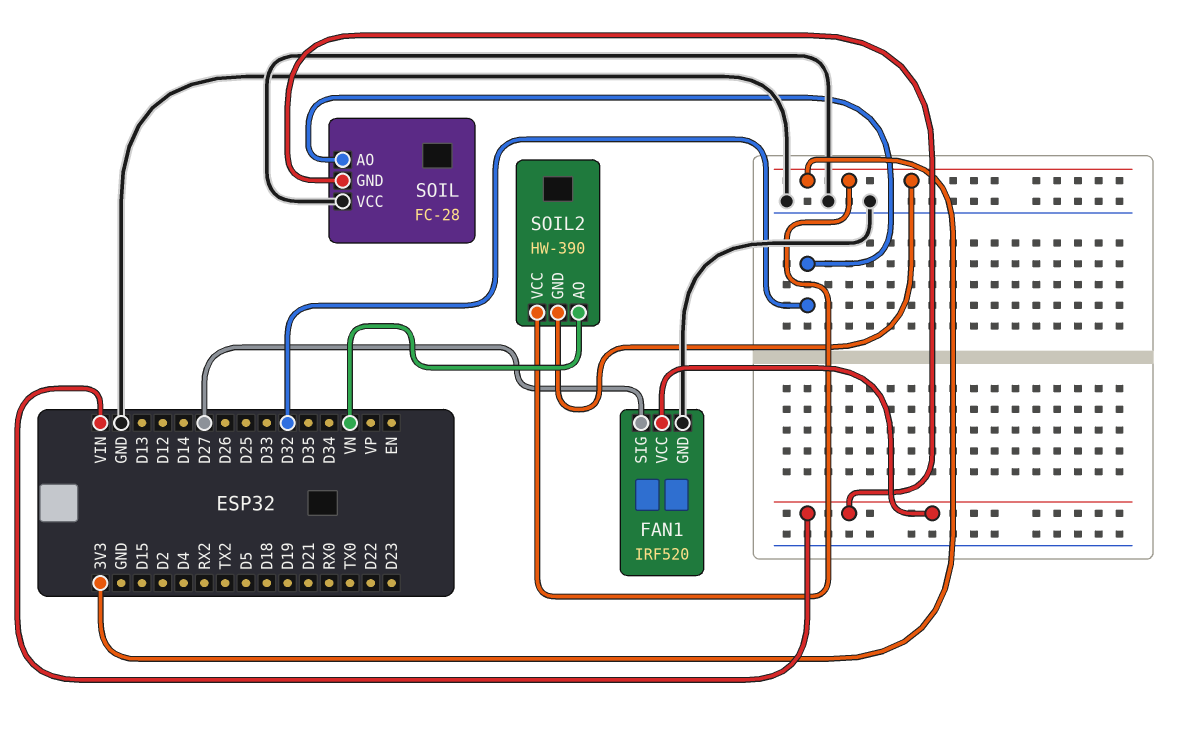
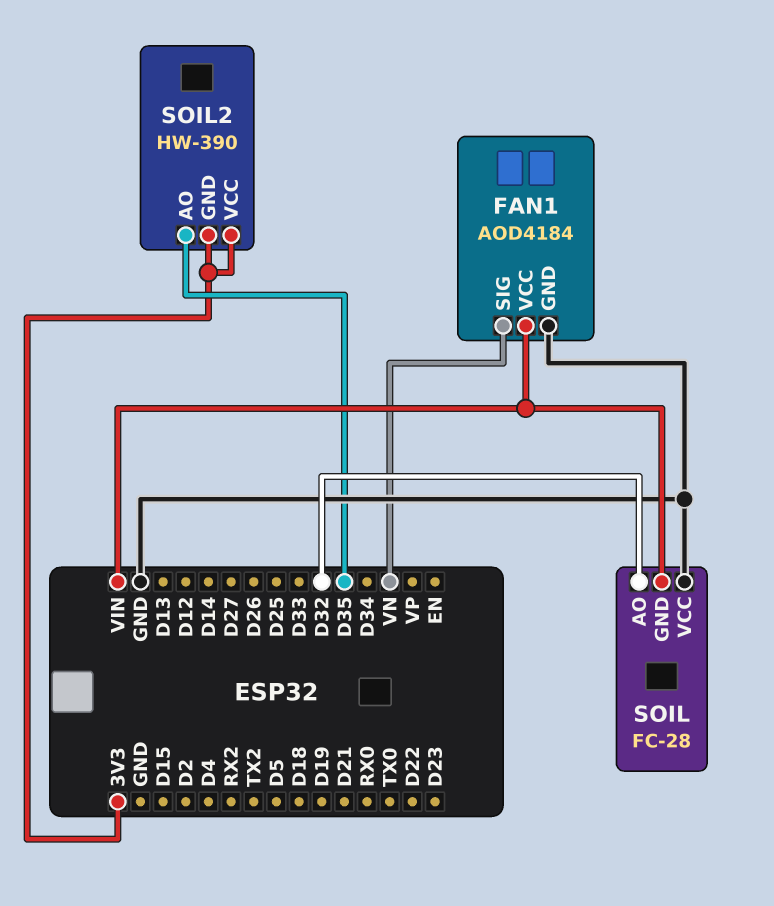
FAN1: IRF520 -> AOD4184
FAN1 pin SIG: D27 -> VN
SOIL2 pin AO: VN -> D35

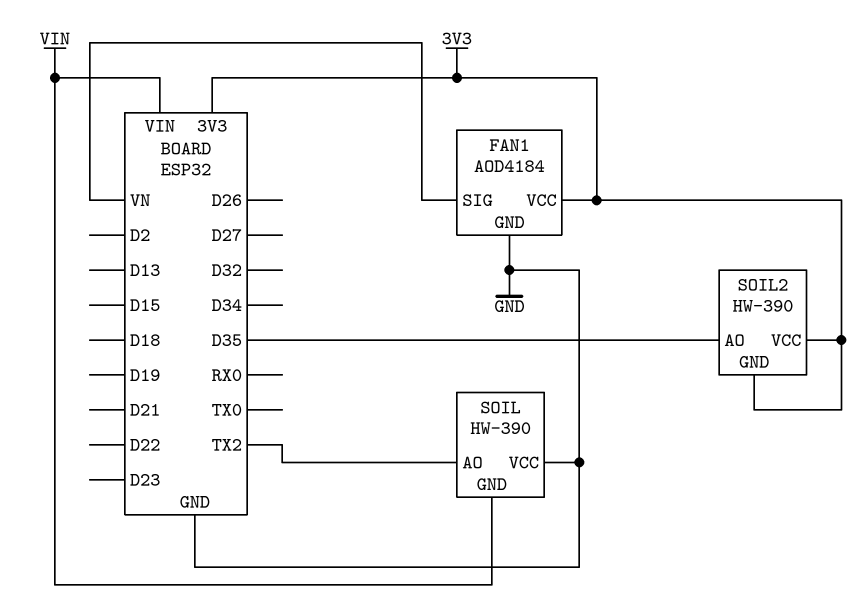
FAN1 pin VCC: VIN -> 3V3
SOIL: FC-28 -> HW-390
SOIL pin AO: D32 -> TX2

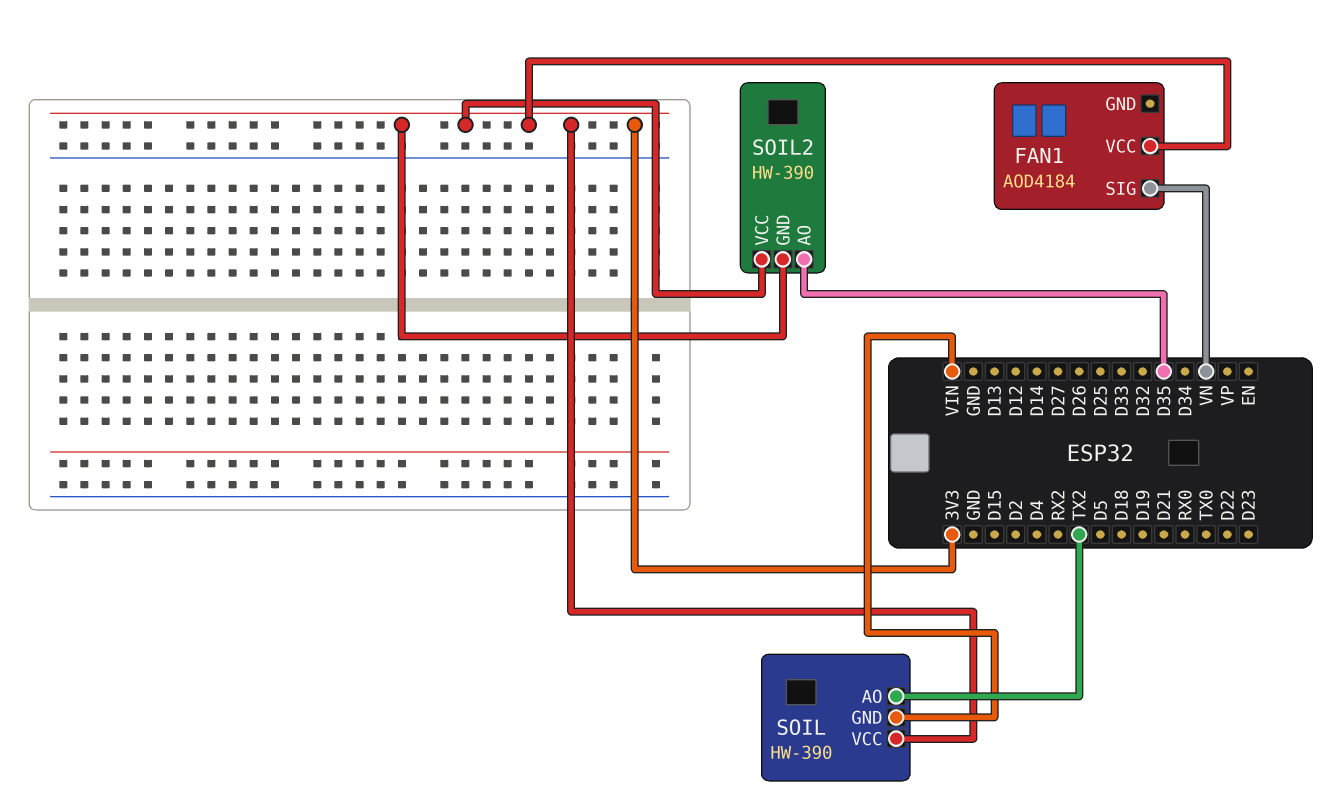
FAN1 pin GND: GND -> none
SOIL pin VCC: GND -> 3V3

